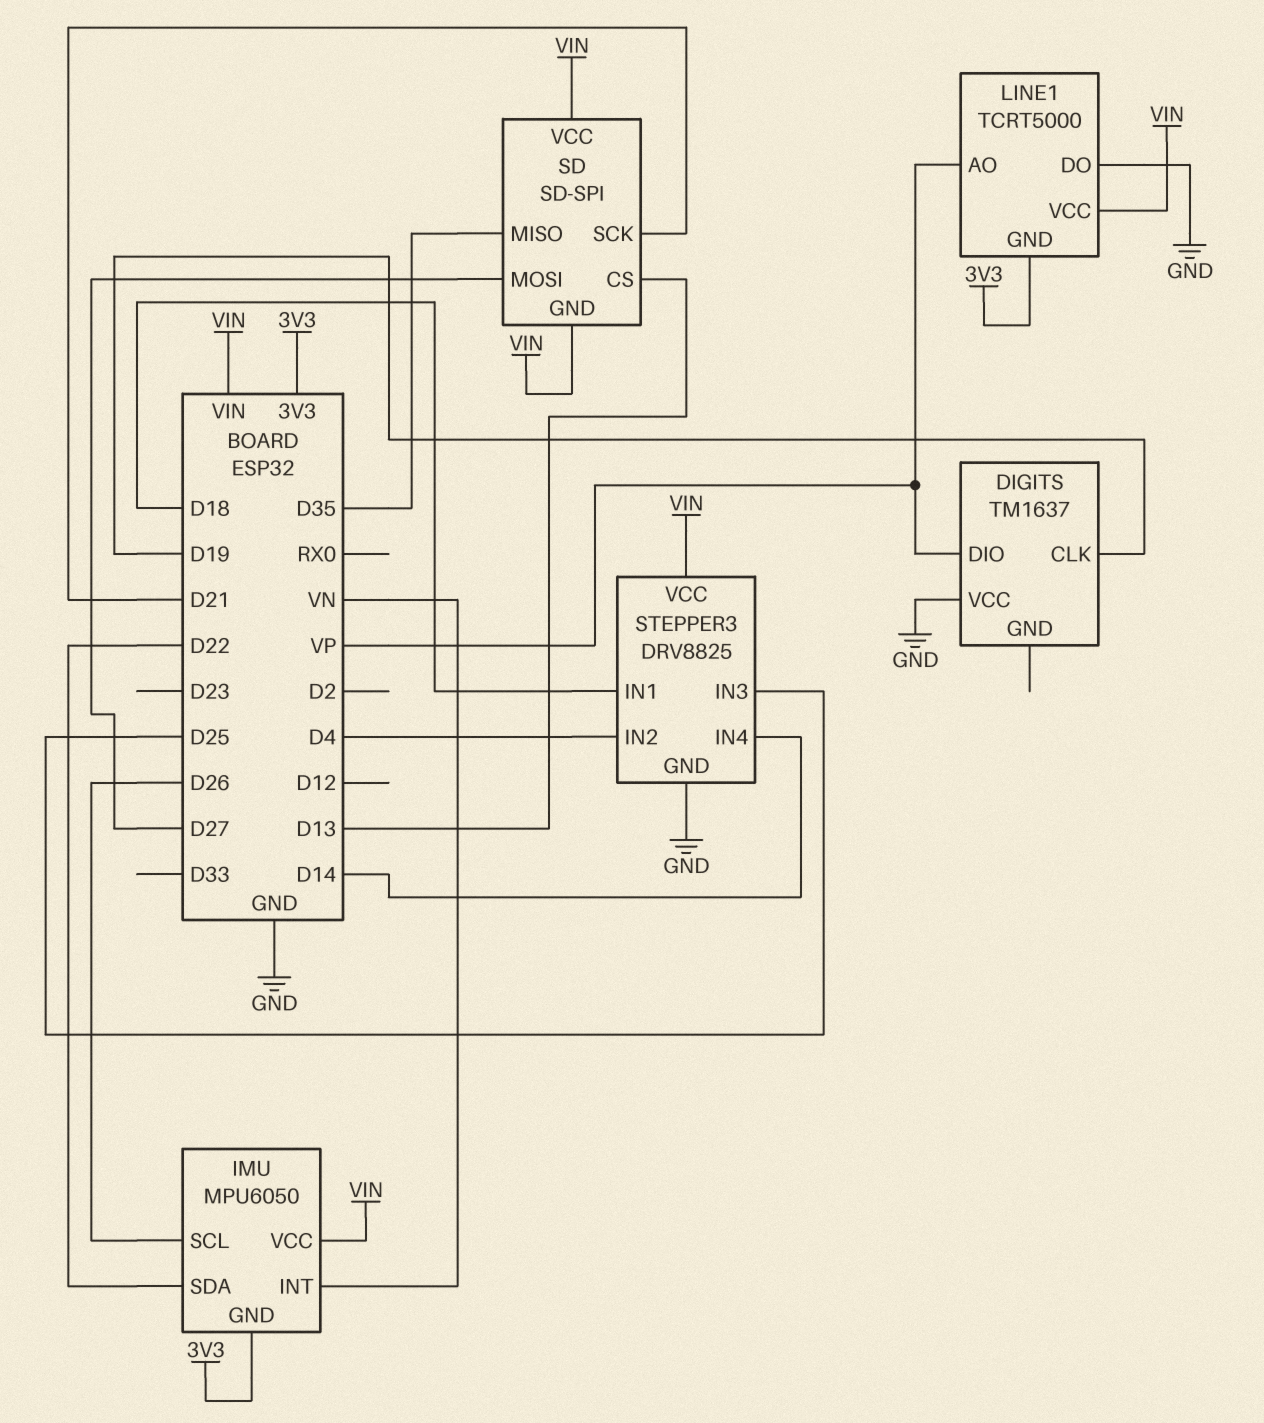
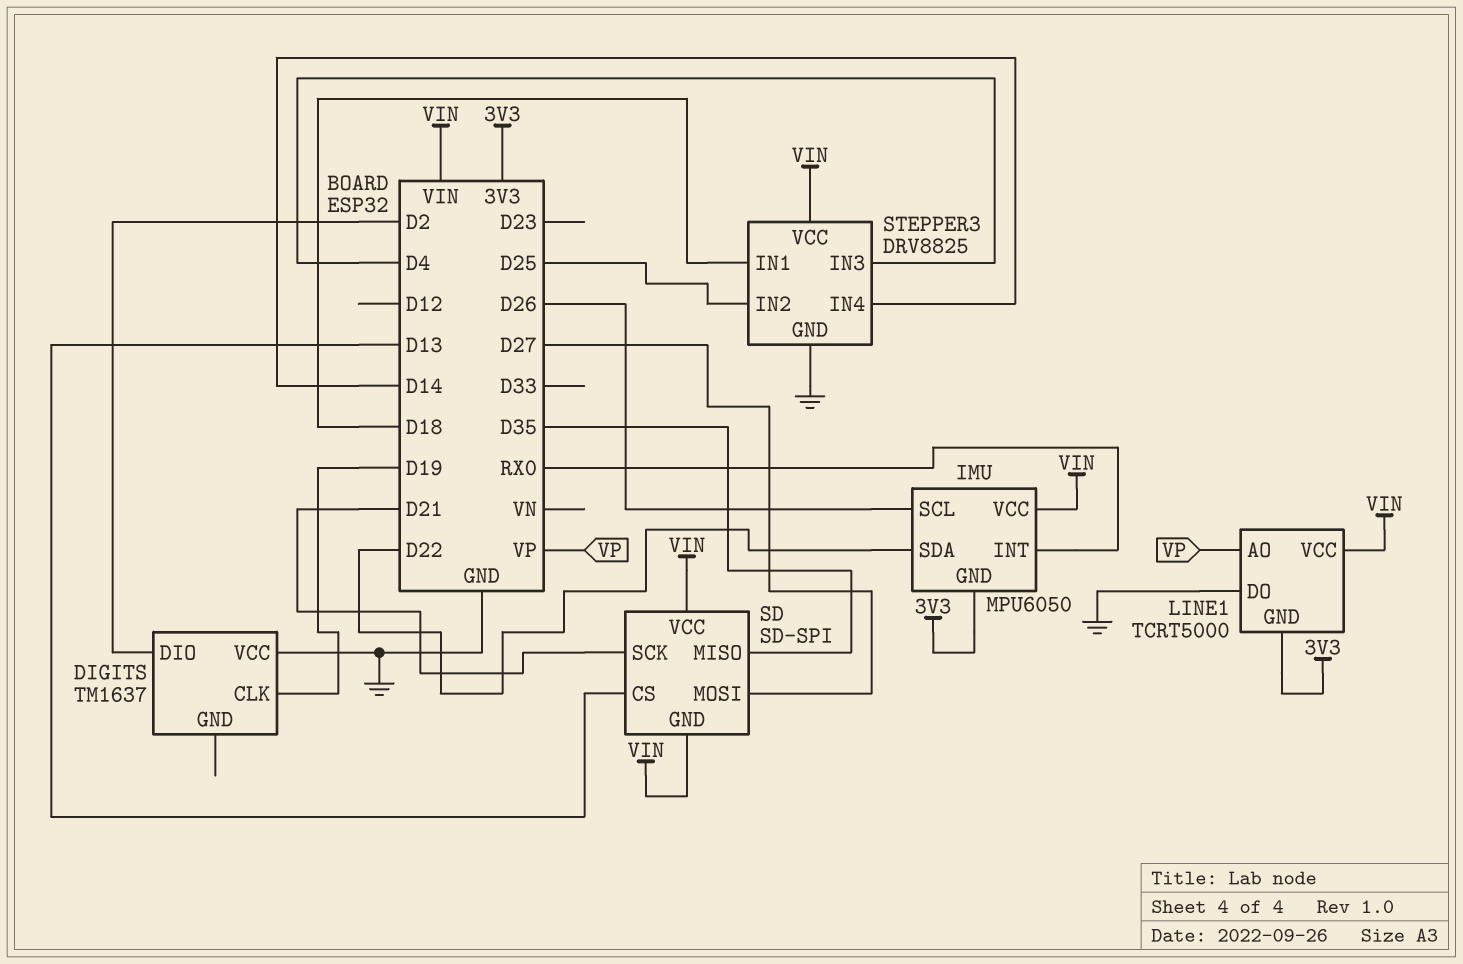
DIGITS pin DIO: VP -> D2
IMU pin INT: VN -> RX0
STEPPER3 pin IN2: D4 -> D25
STEPPER3 pin IN3: D25 -> D4

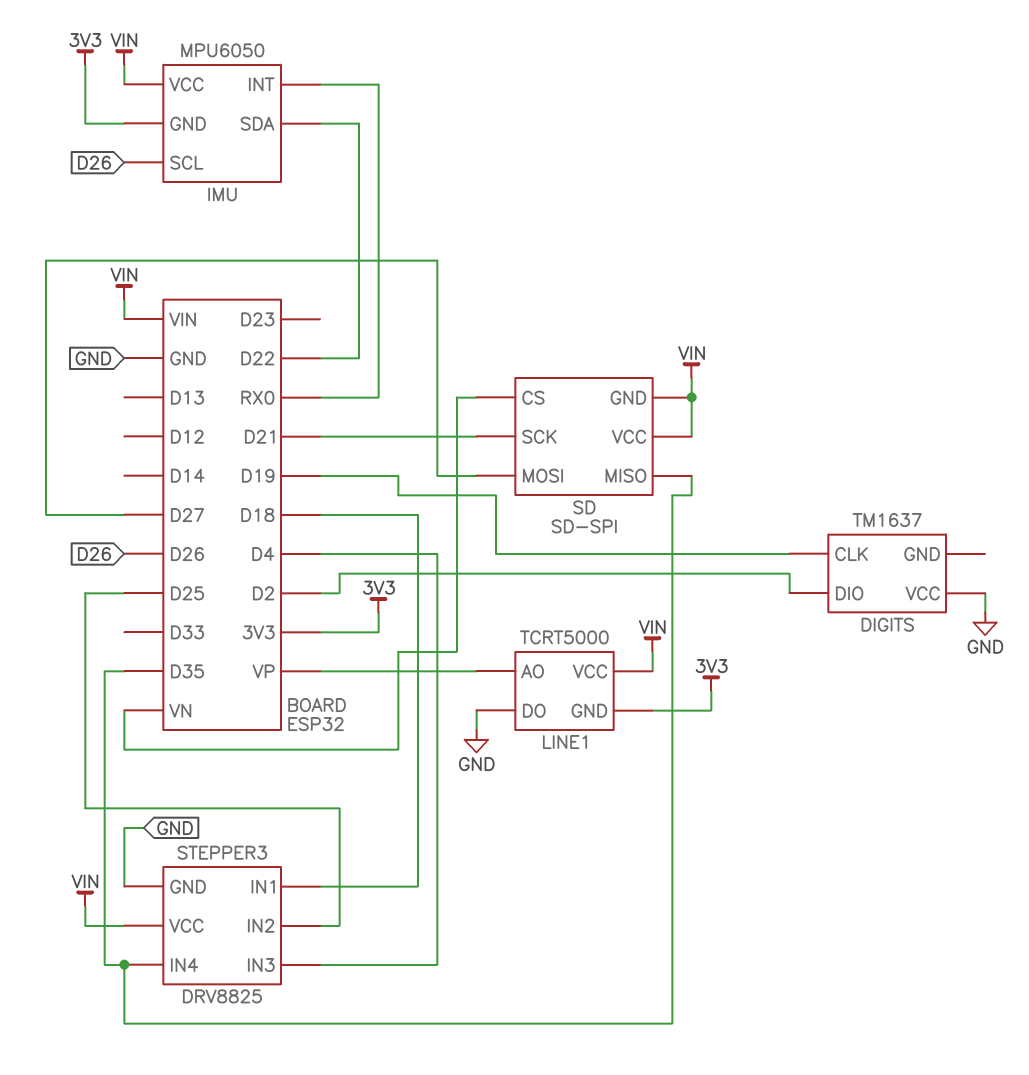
SD pin CS: D13 -> VN
STEPPER3 pin IN4: D14 -> D35

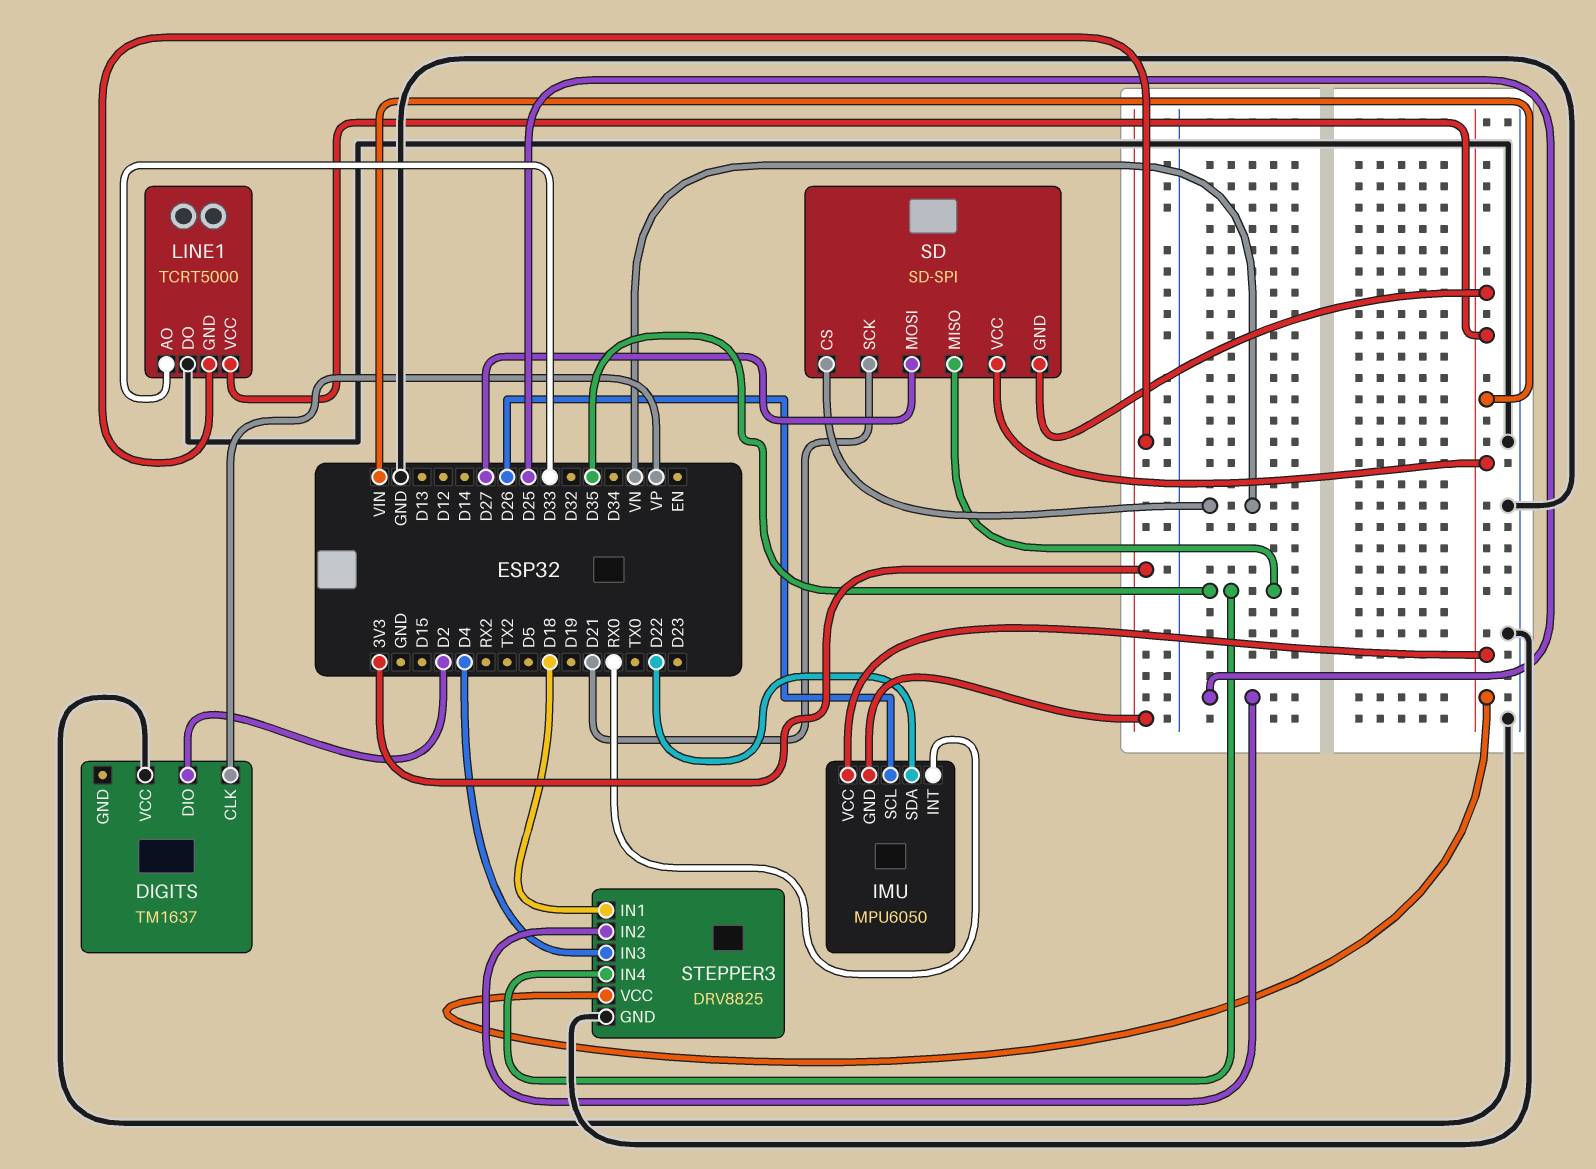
DIGITS pin CLK: D19 -> VP
LINE1 pin AO: VP -> D33

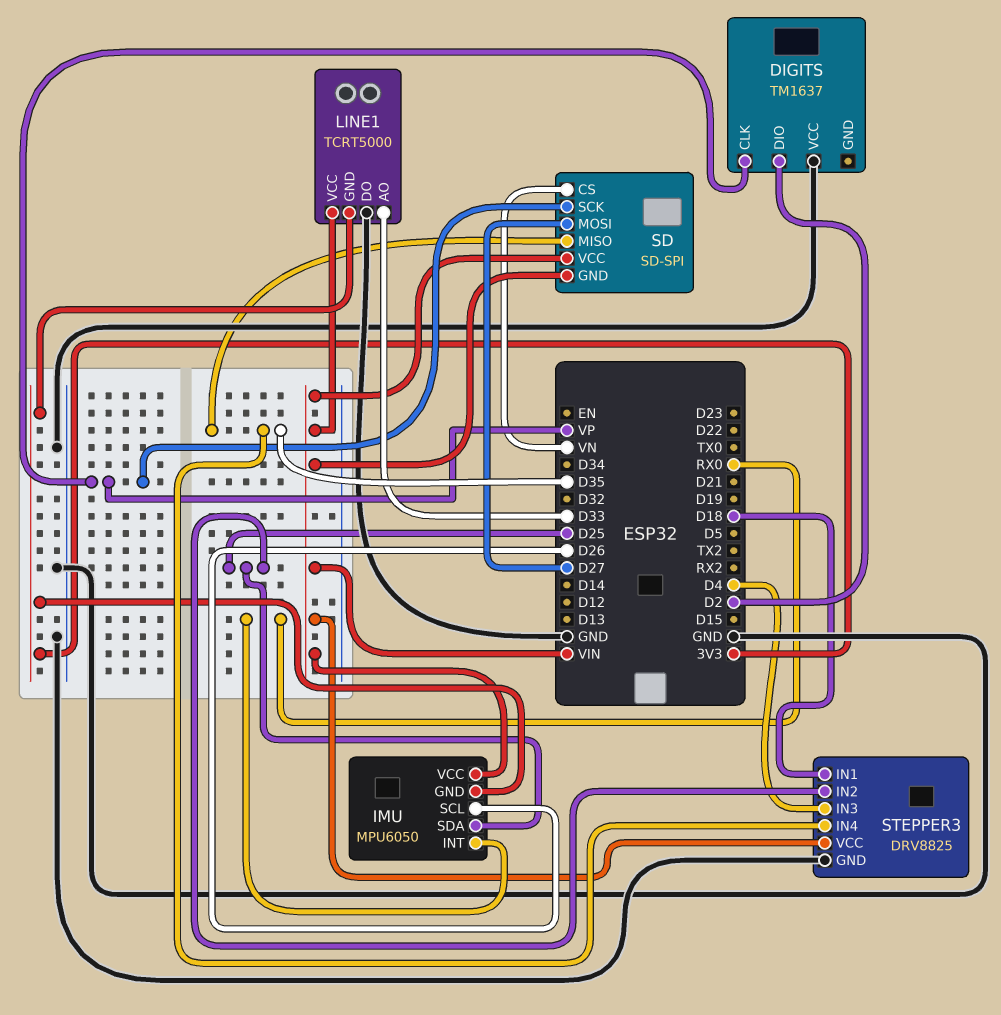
IMU pin SDA: D22 -> D25
SD pin SCK: D21 -> VP

